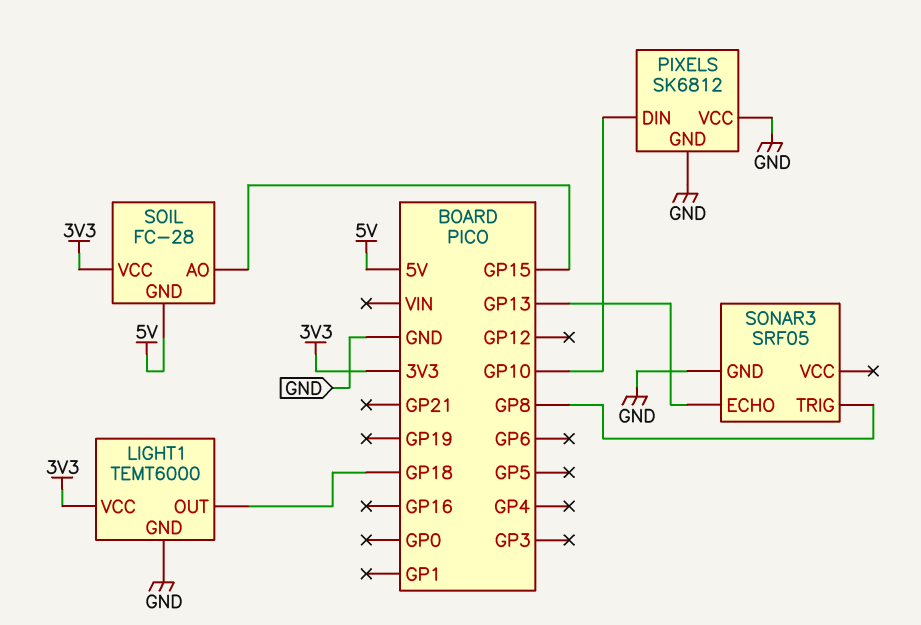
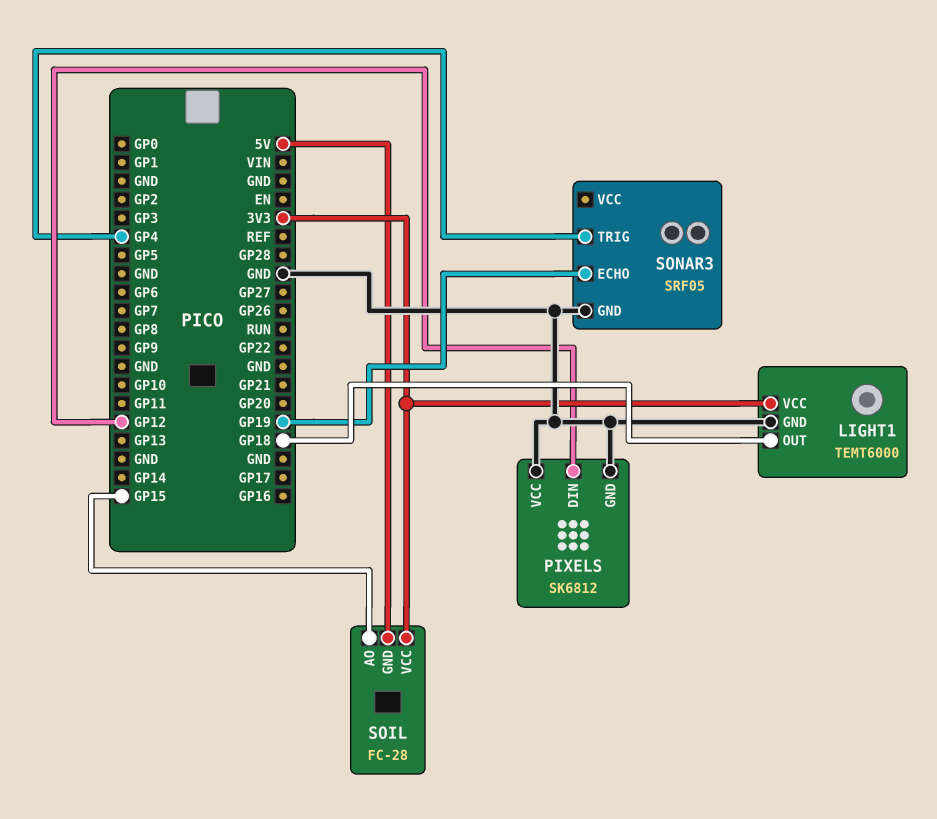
PIXELS pin DIN: GP10 -> GP12
SONAR3 pin ECHO: GP13 -> GP19
SONAR3 pin TRIG: GP8 -> GP4

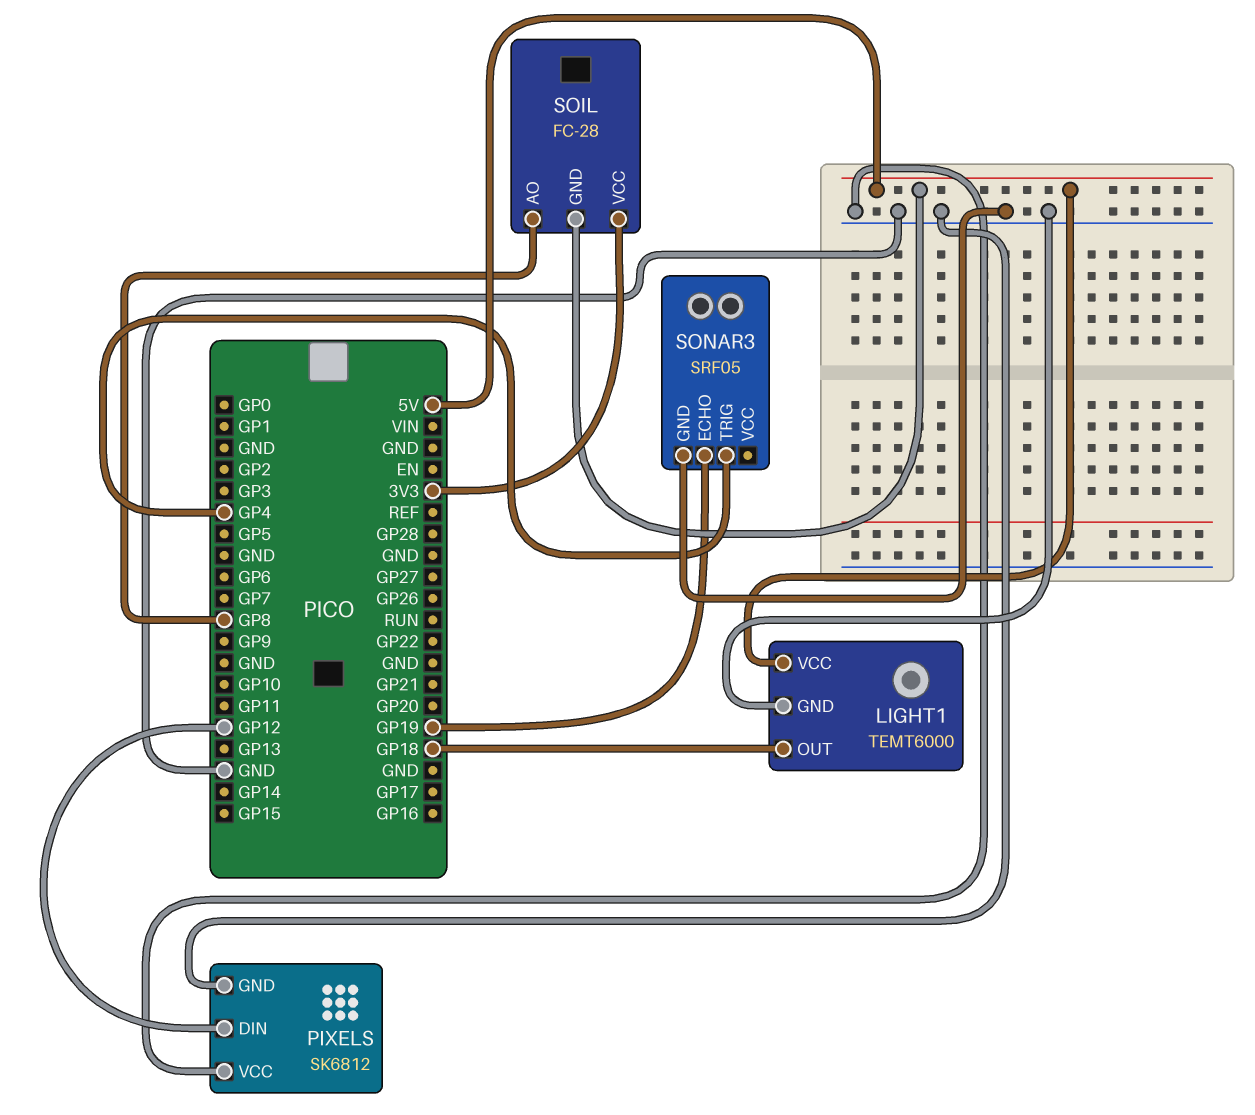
LIGHT1 pin VCC: 3V3 -> 5V
SOIL pin AO: GP15 -> GP8

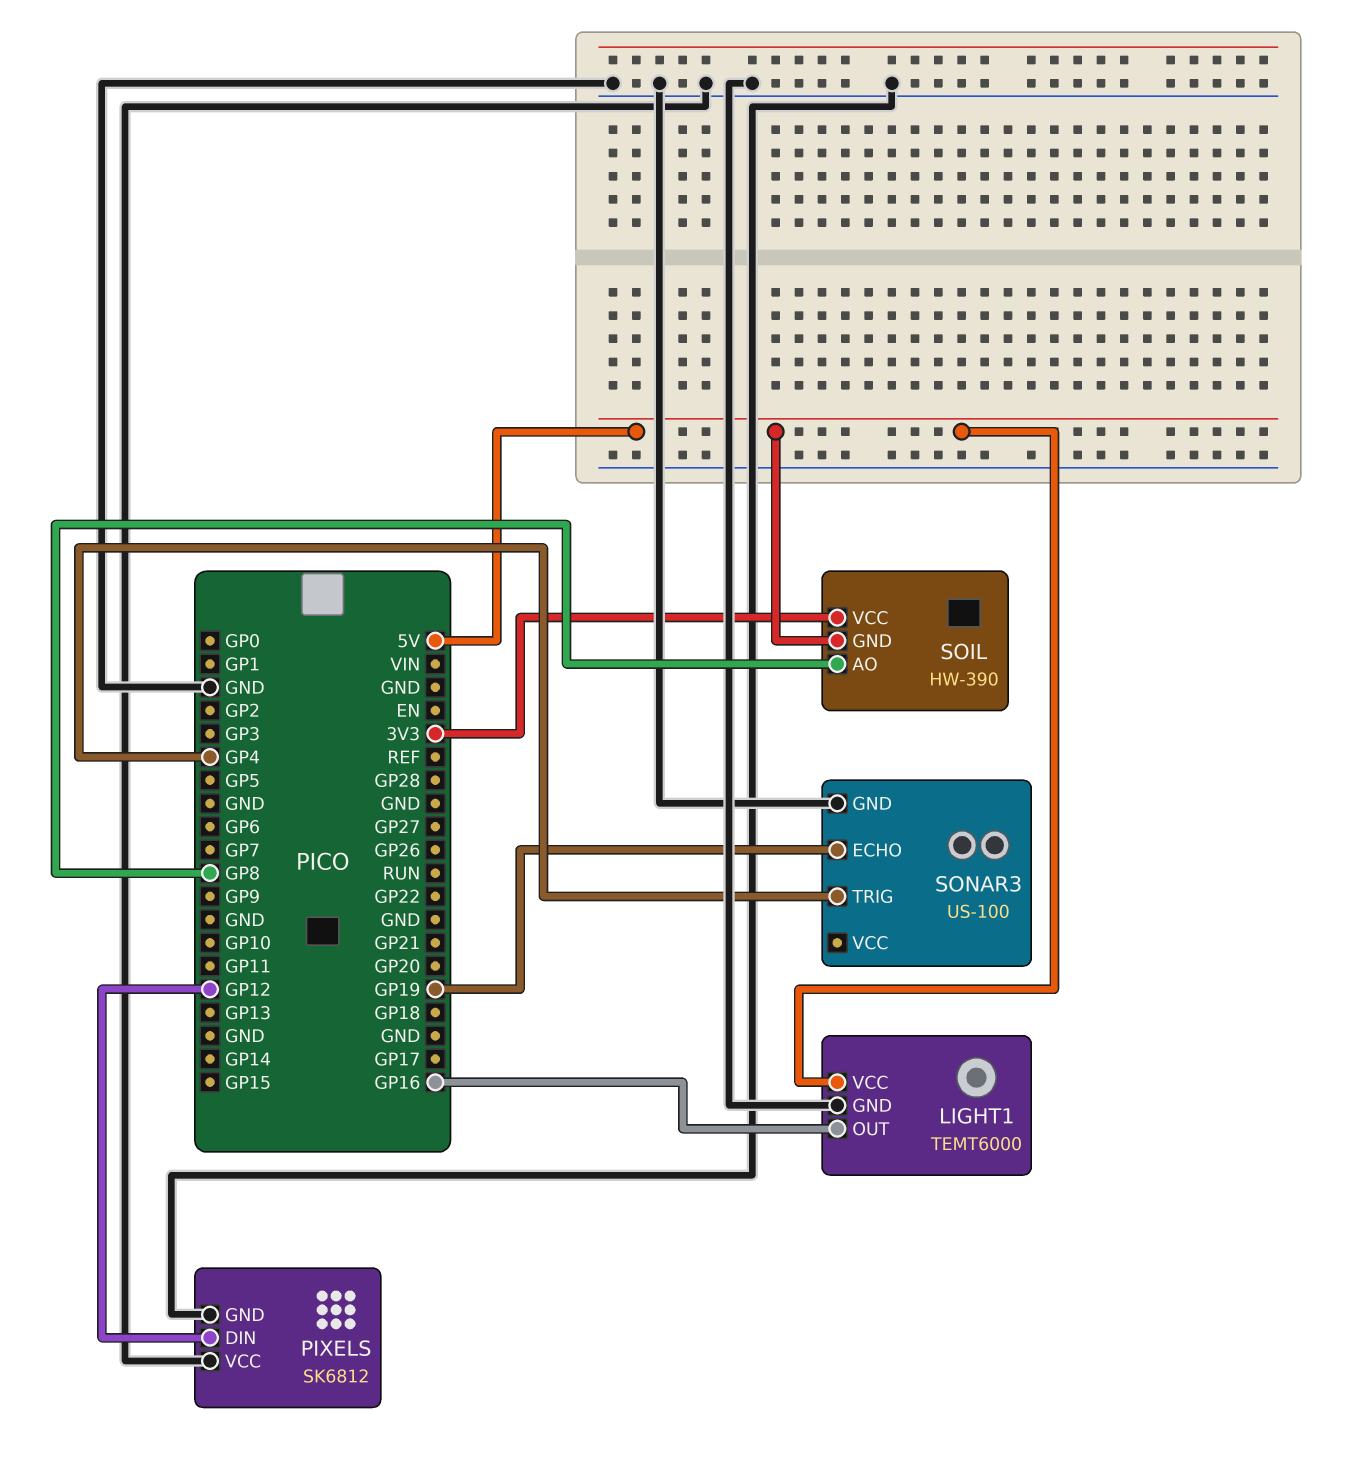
LIGHT1 pin OUT: GP18 -> GP16
SOIL: FC-28 -> HW-390
SONAR3: SRF05 -> US-100

